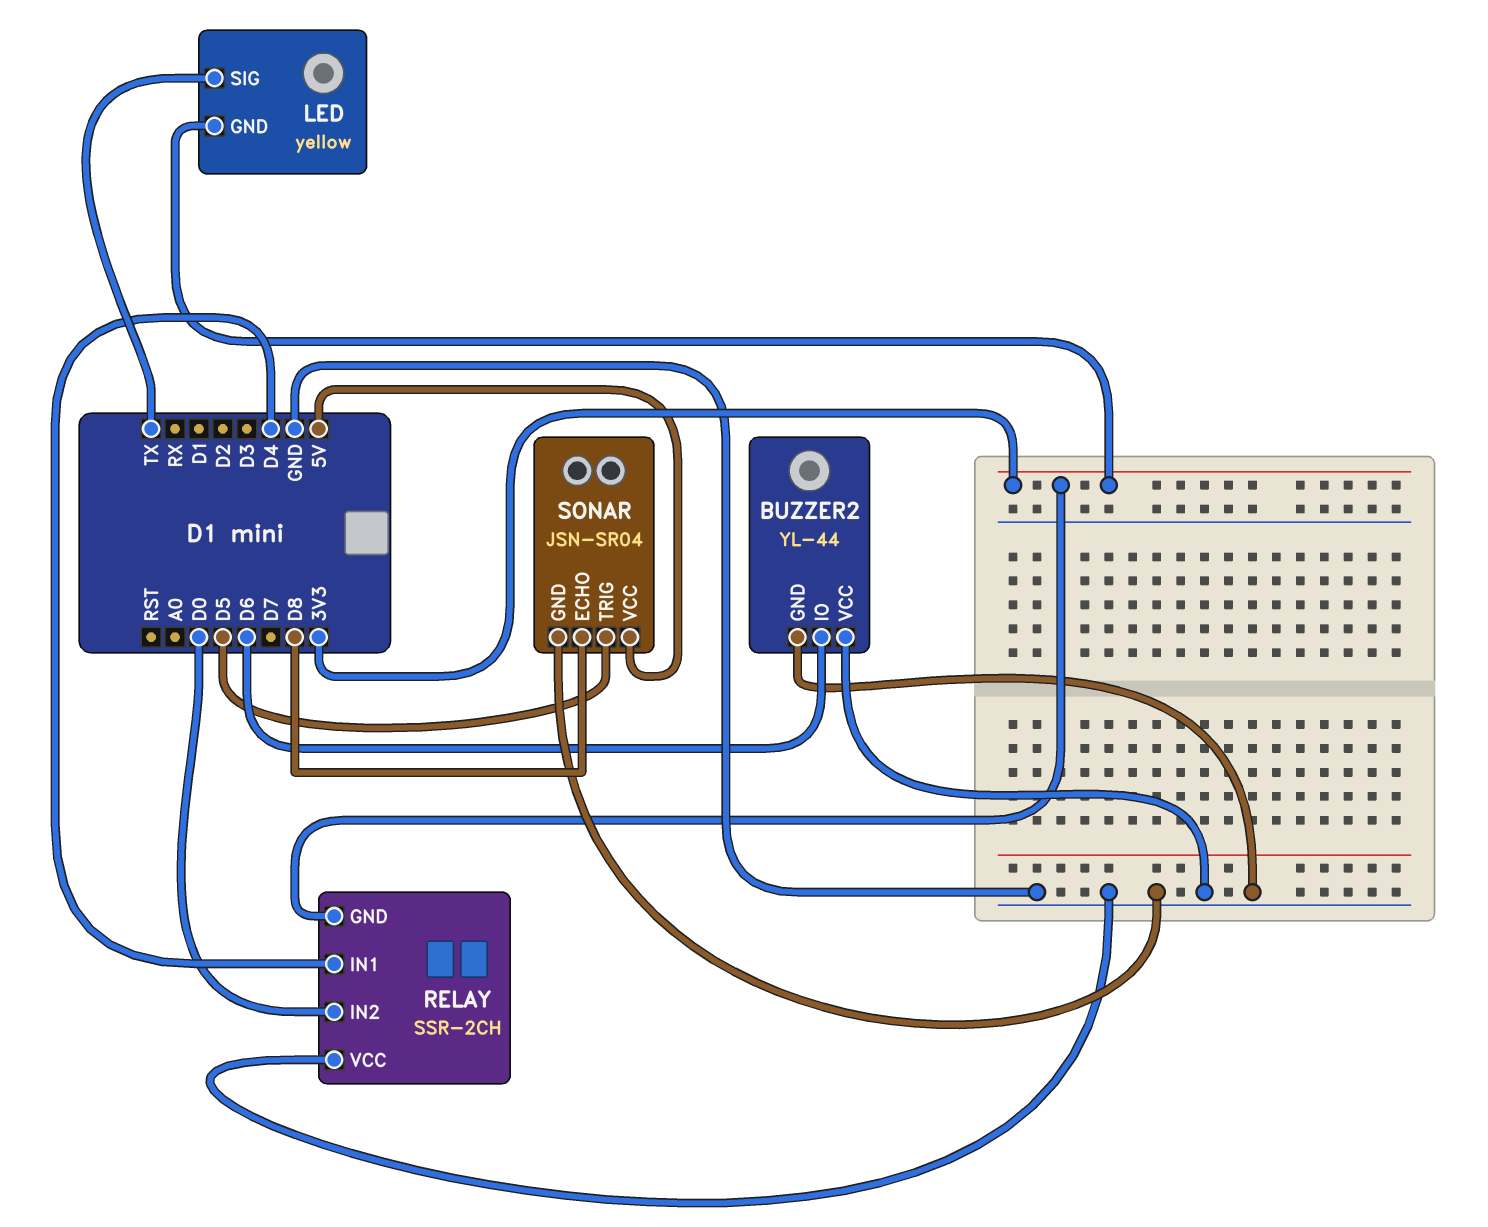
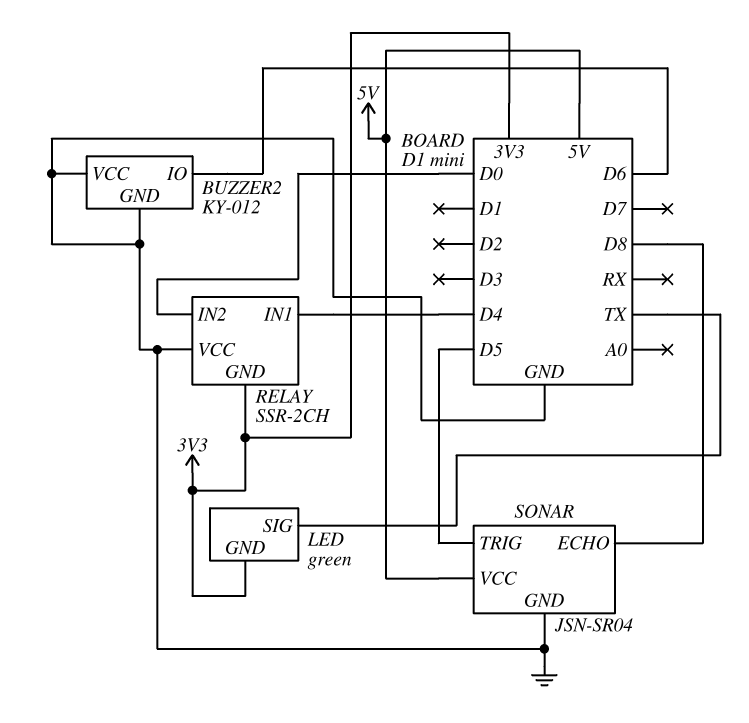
BUZZER2: YL-44 -> KY-012
LED: yellow -> green

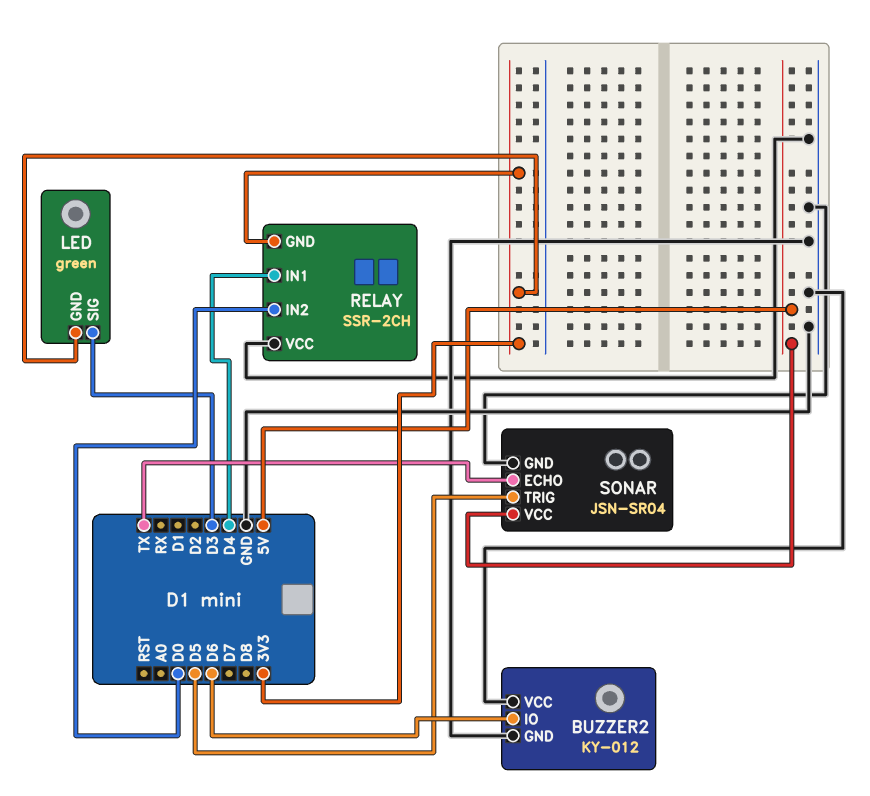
LED pin SIG: TX -> D3
SONAR pin ECHO: D8 -> TX

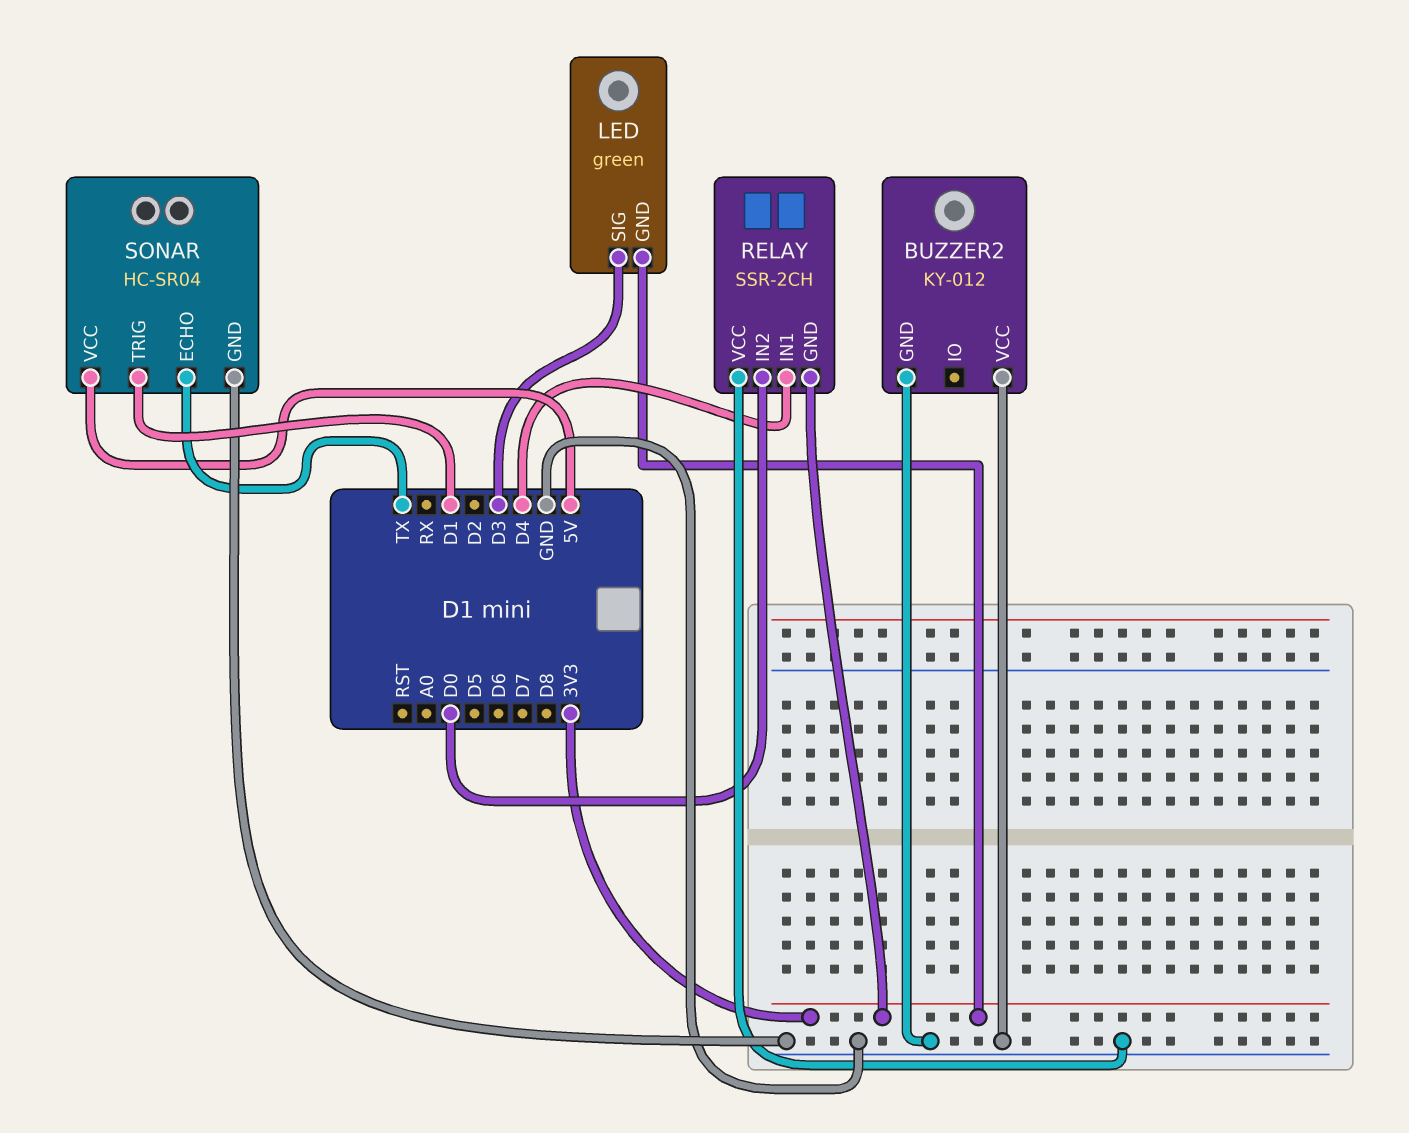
BUZZER2 pin IO: D6 -> none
SONAR: JSN-SR04 -> HC-SR04
SONAR pin TRIG: D5 -> D1

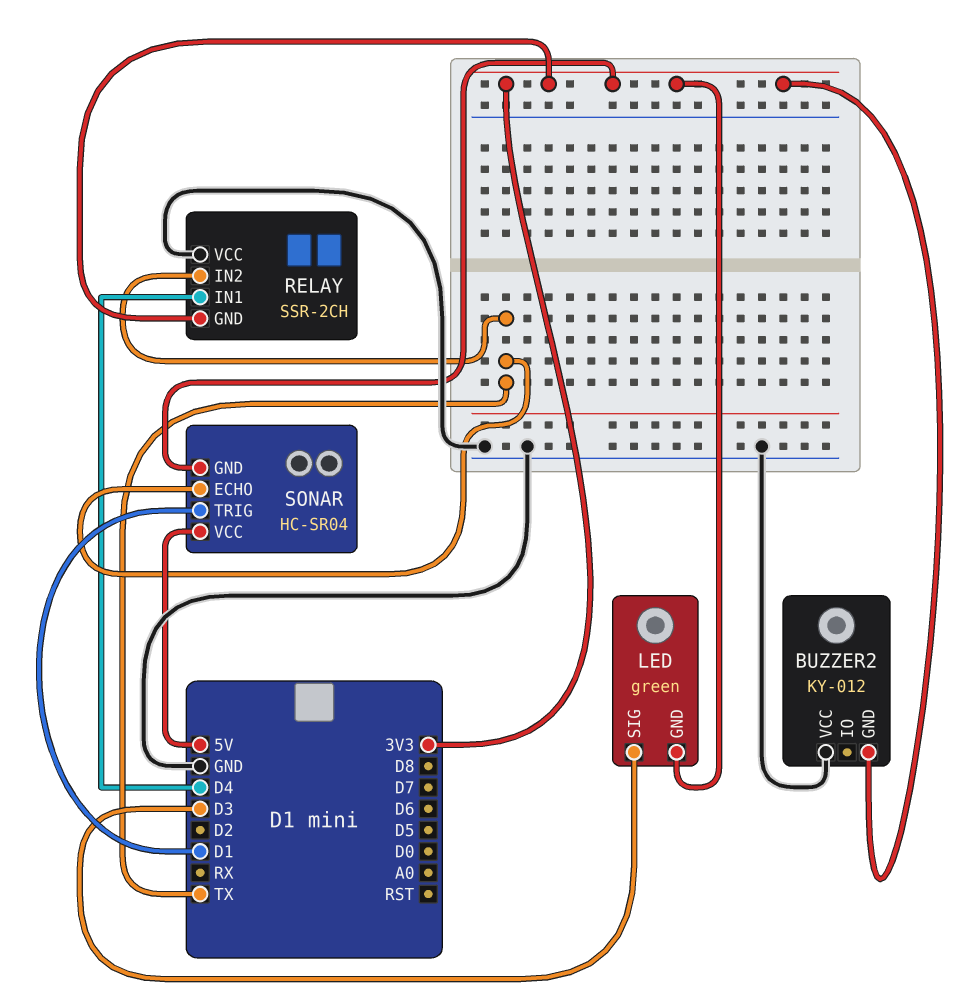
BUZZER2 pin GND: GND -> 3V3
RELAY pin IN2: D0 -> TX
SONAR pin GND: GND -> 3V3

